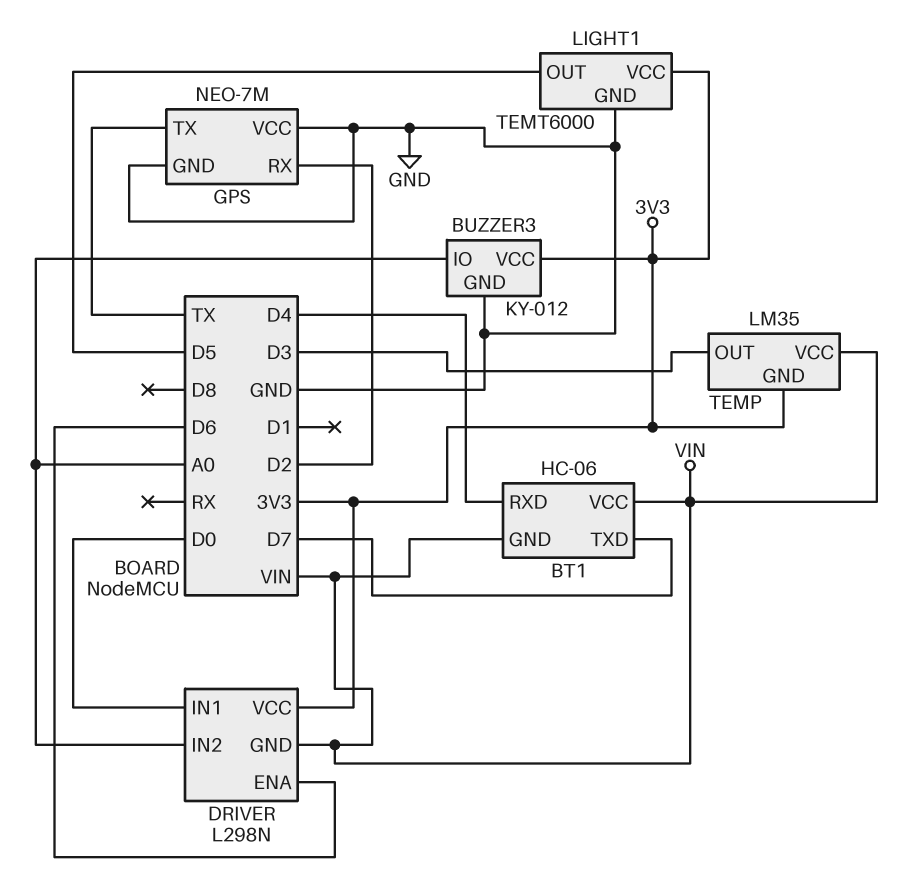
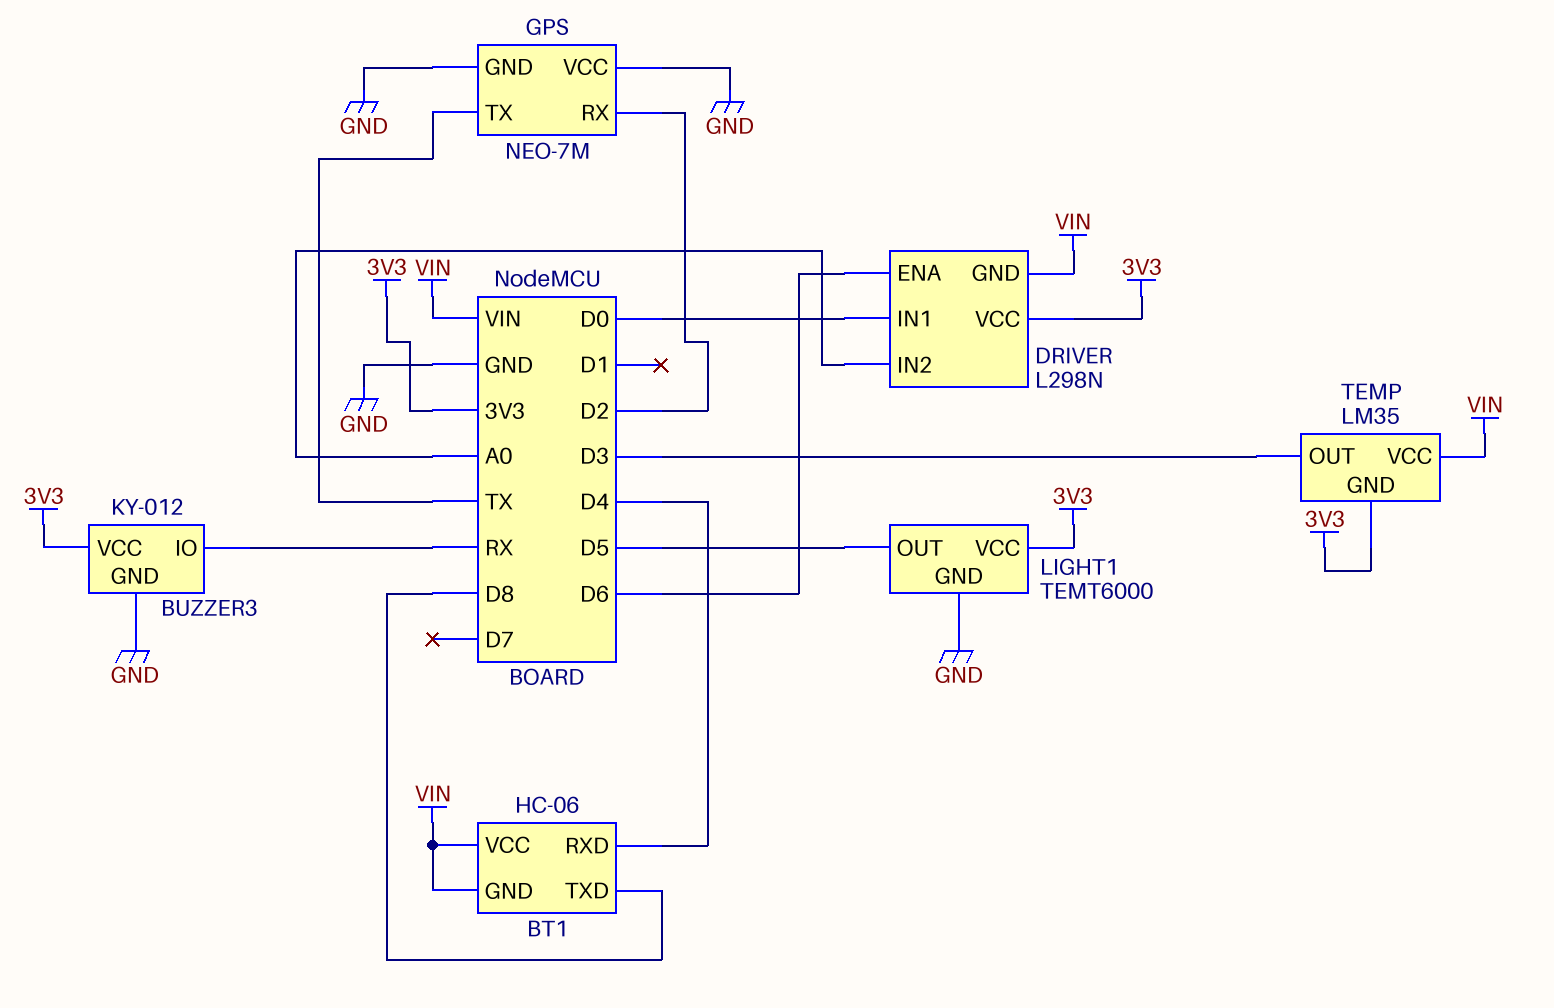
BT1 pin TXD: D7 -> D8
BUZZER3 pin IO: A0 -> RX

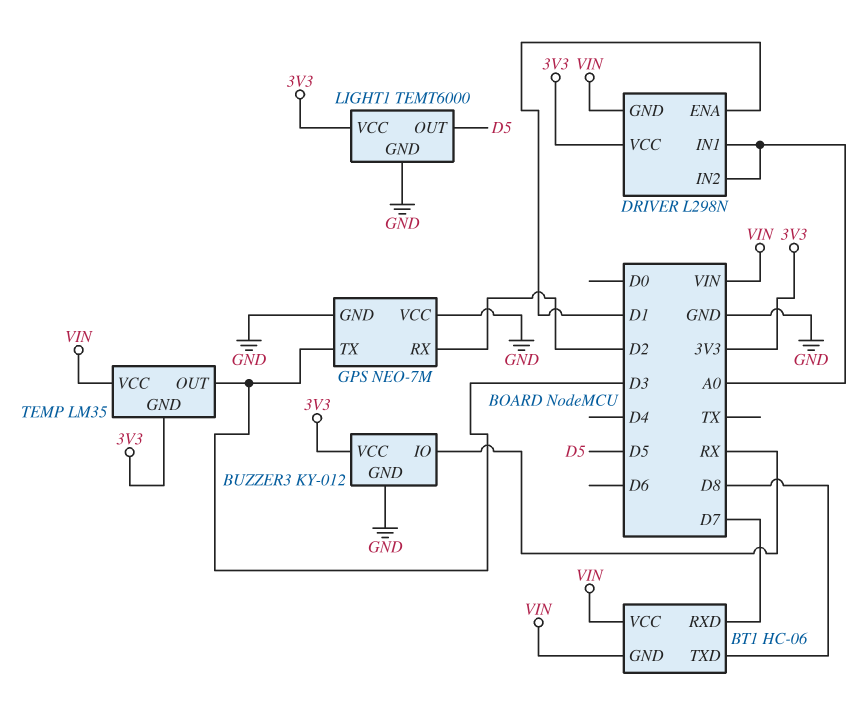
BT1 pin RXD: D4 -> D7
DRIVER pin ENA: D6 -> D1
DRIVER pin IN1: D0 -> A0
GPS pin TX: TX -> D3

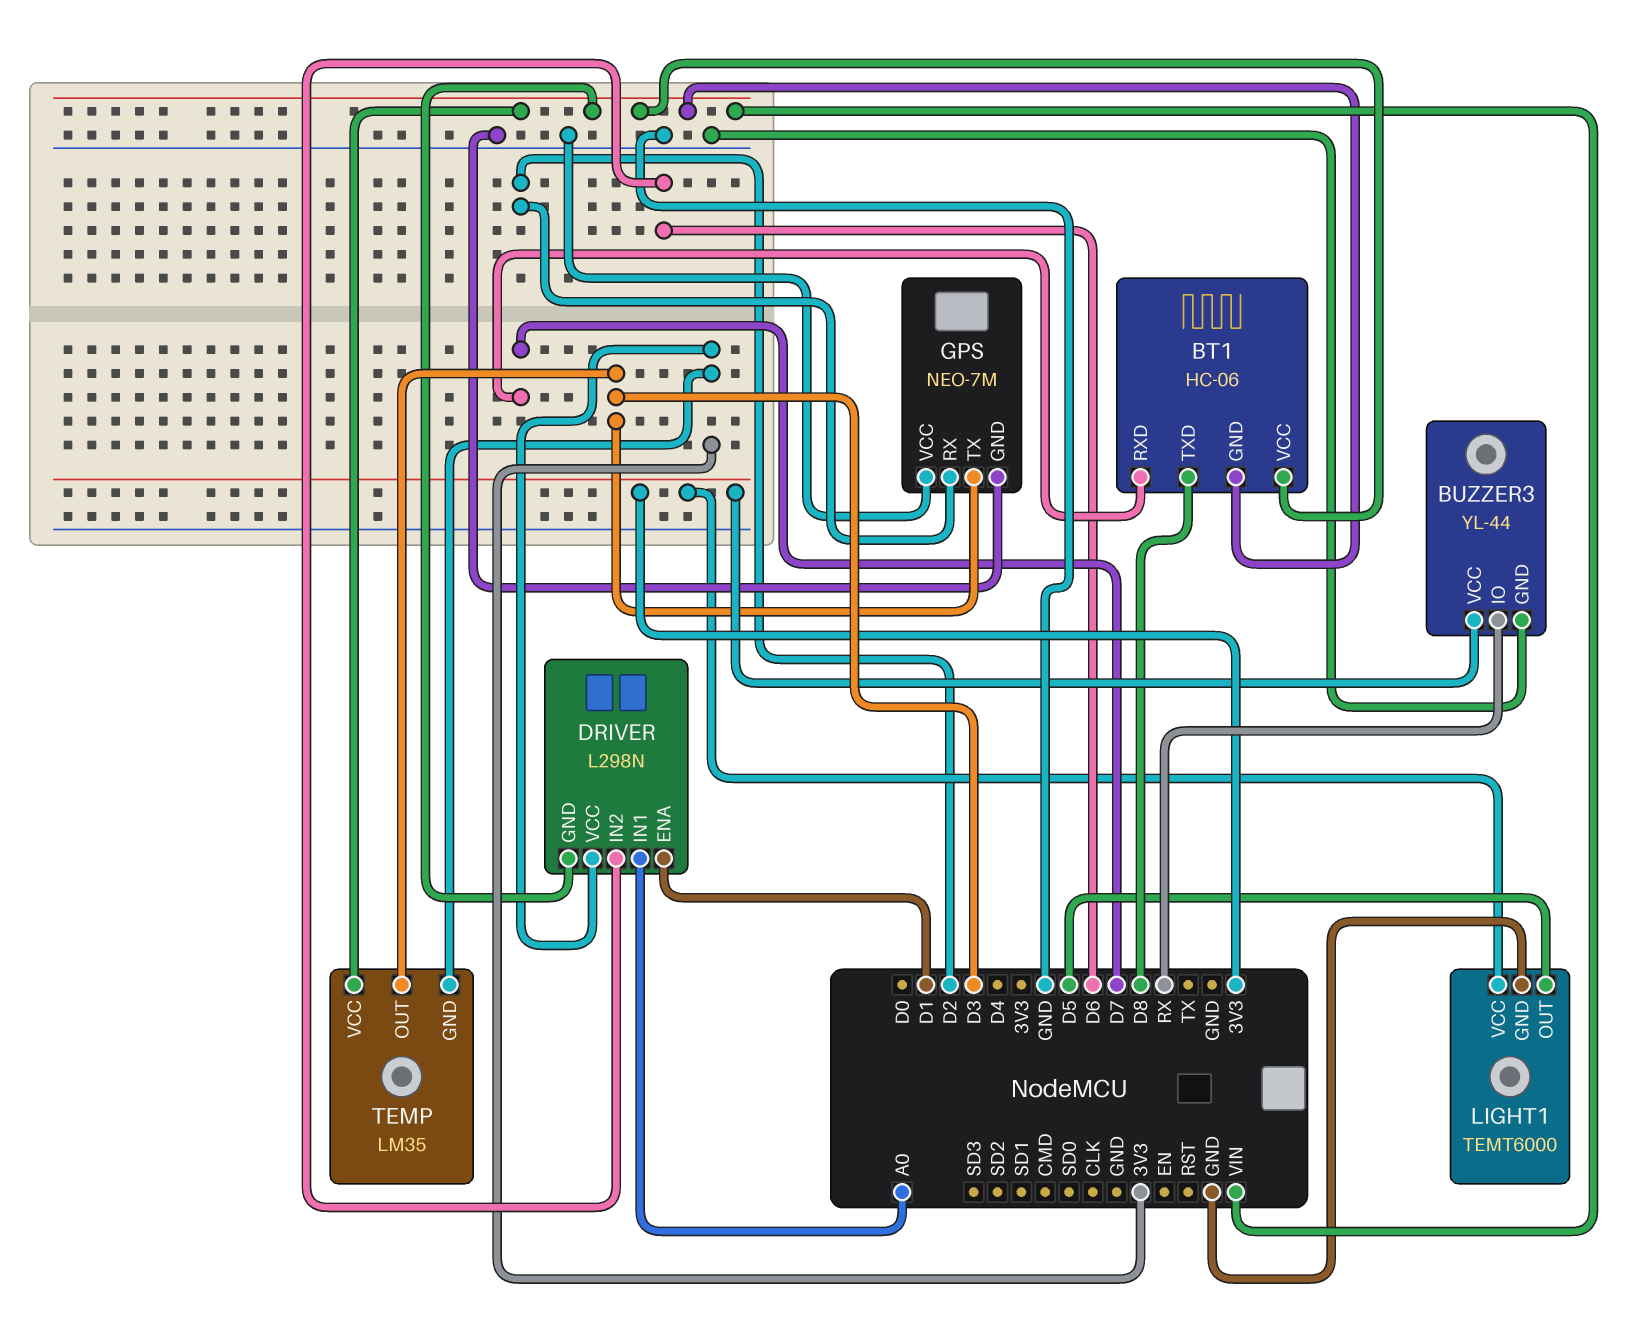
BUZZER3: KY-012 -> YL-44
DRIVER pin IN2: A0 -> D6

